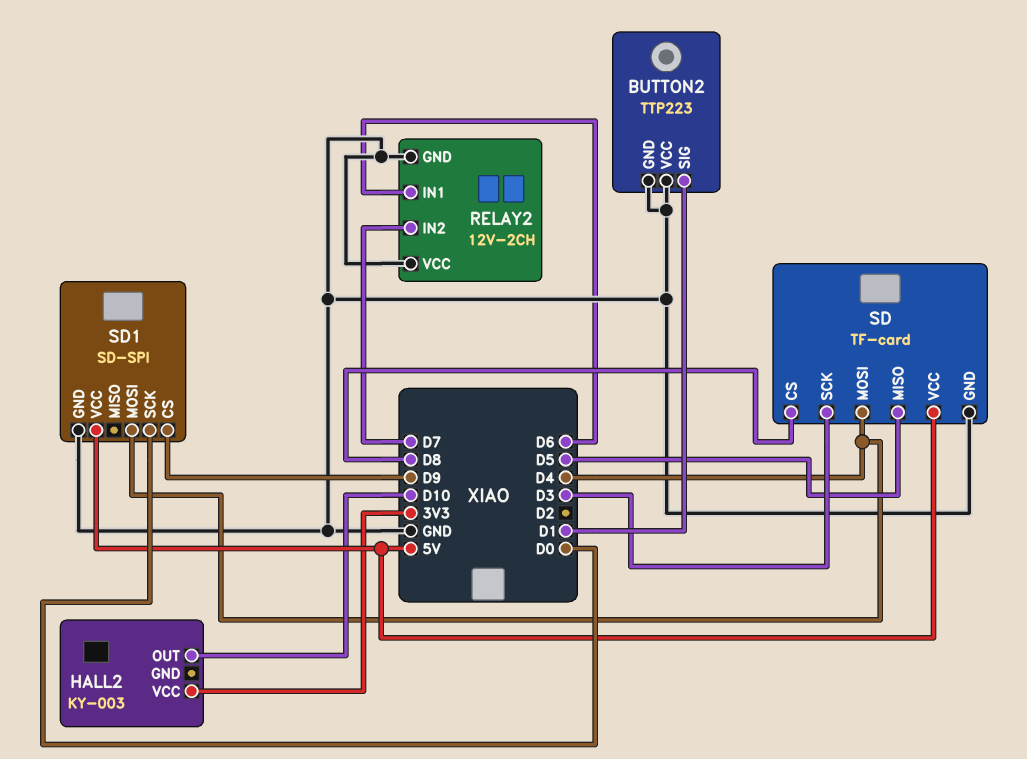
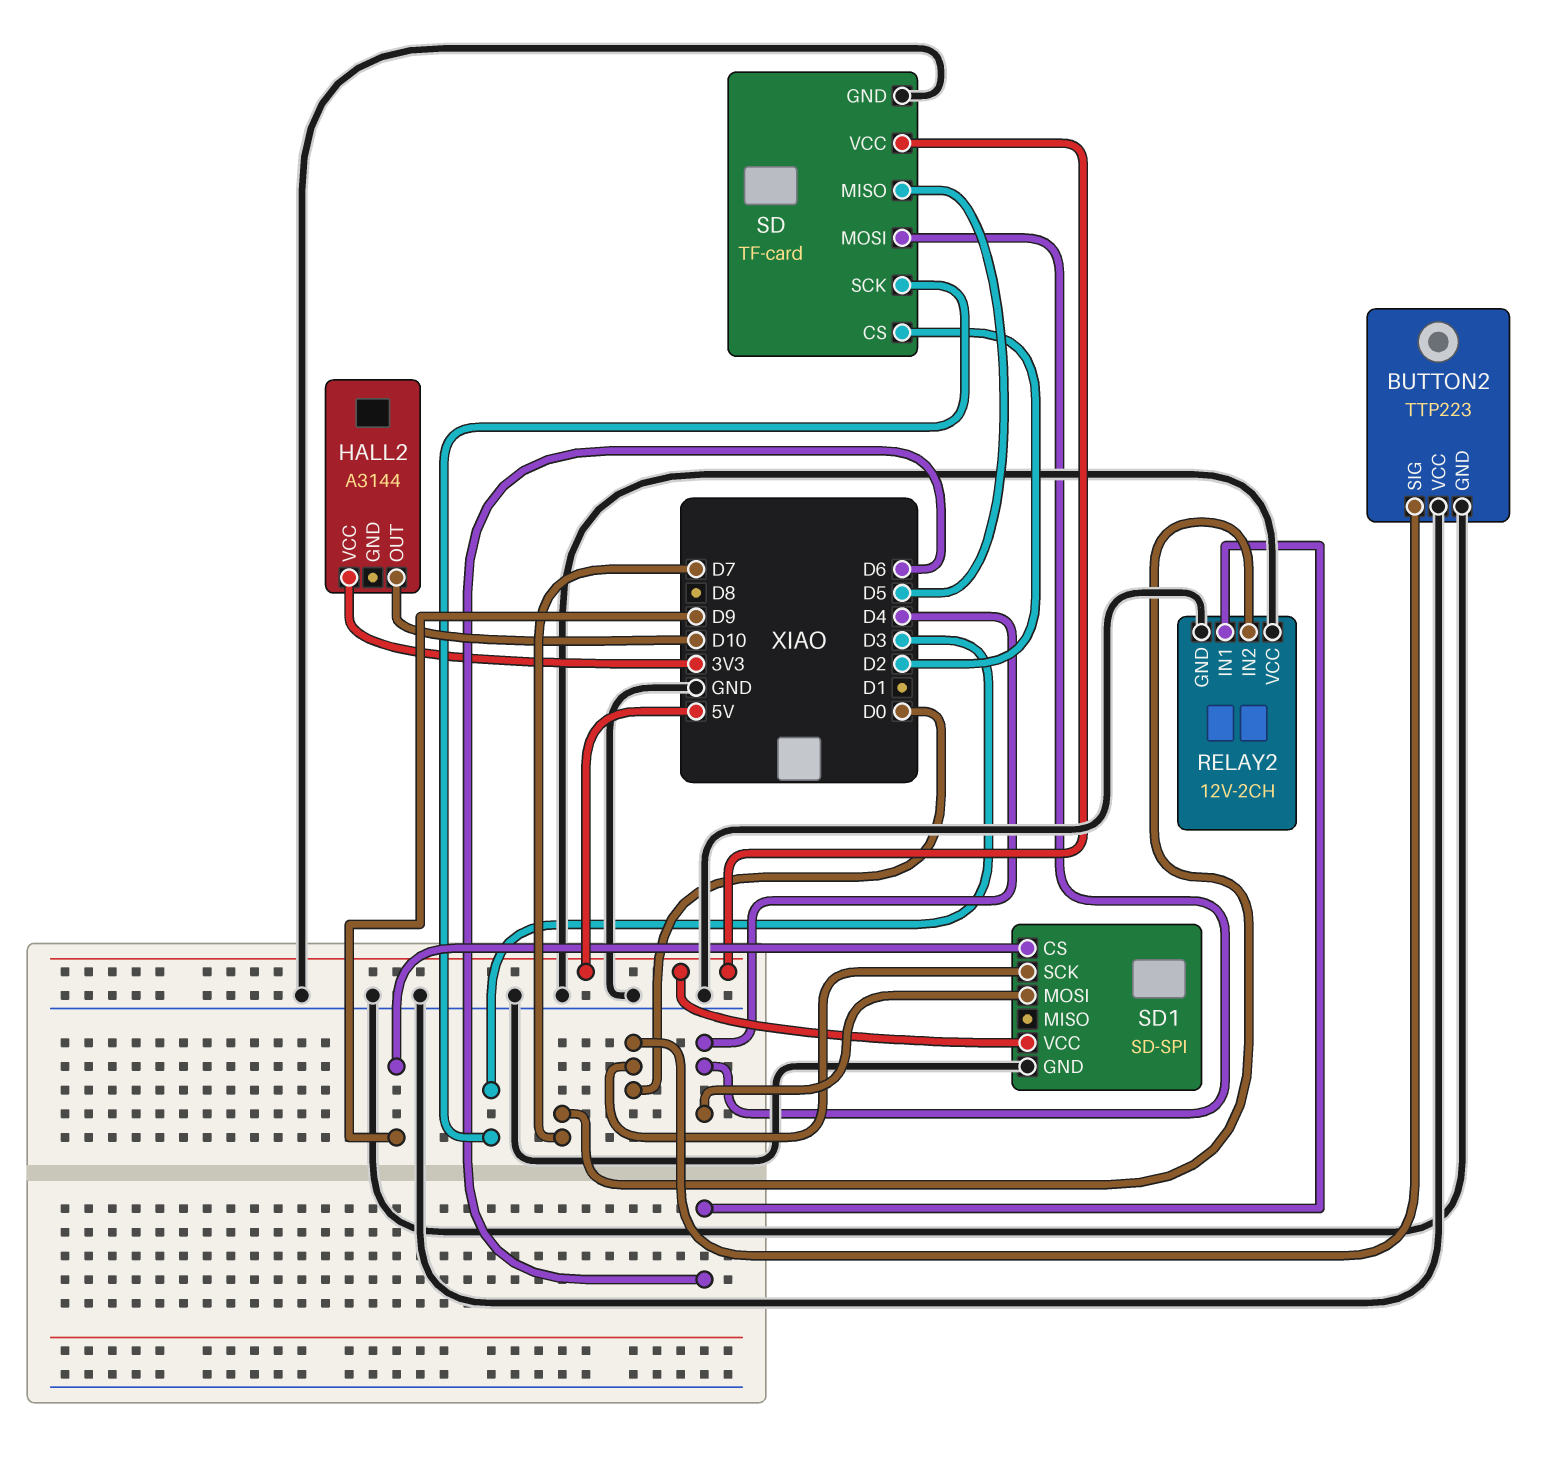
BUTTON2 pin SIG: D1 -> D0
HALL2: KY-003 -> A3144
SD pin CS: D8 -> D2

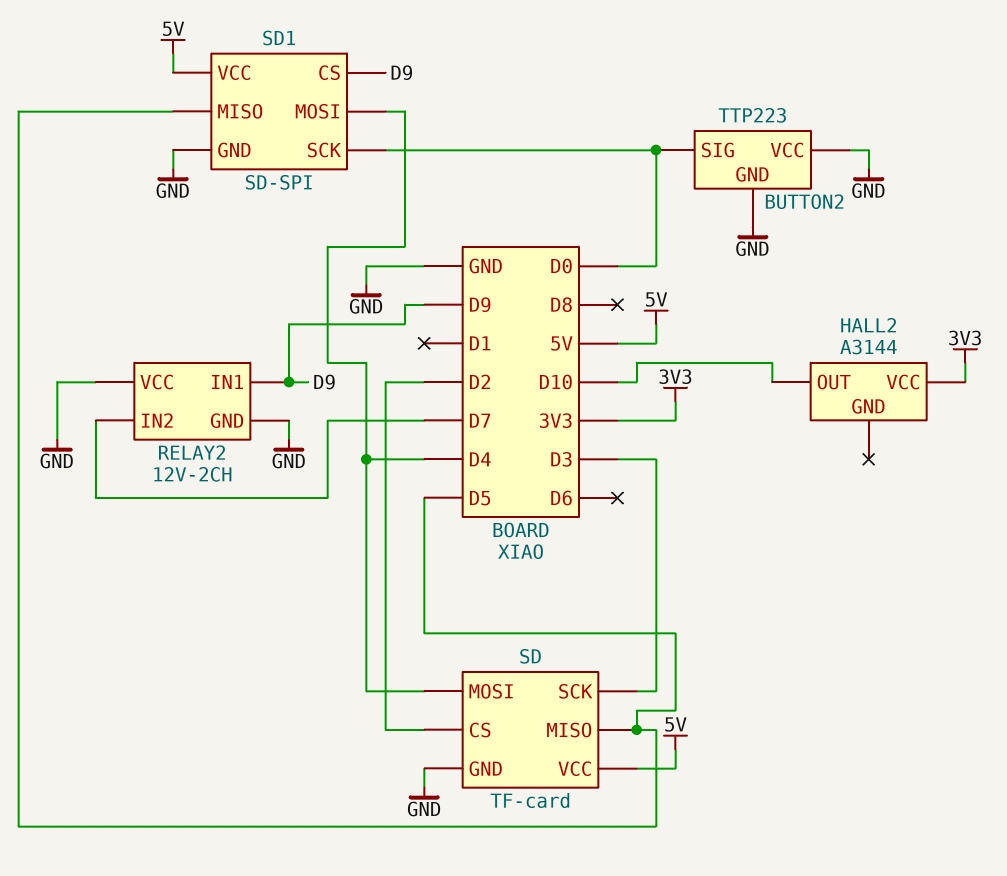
RELAY2 pin IN1: D6 -> D9
SD1 pin MISO: none -> D5

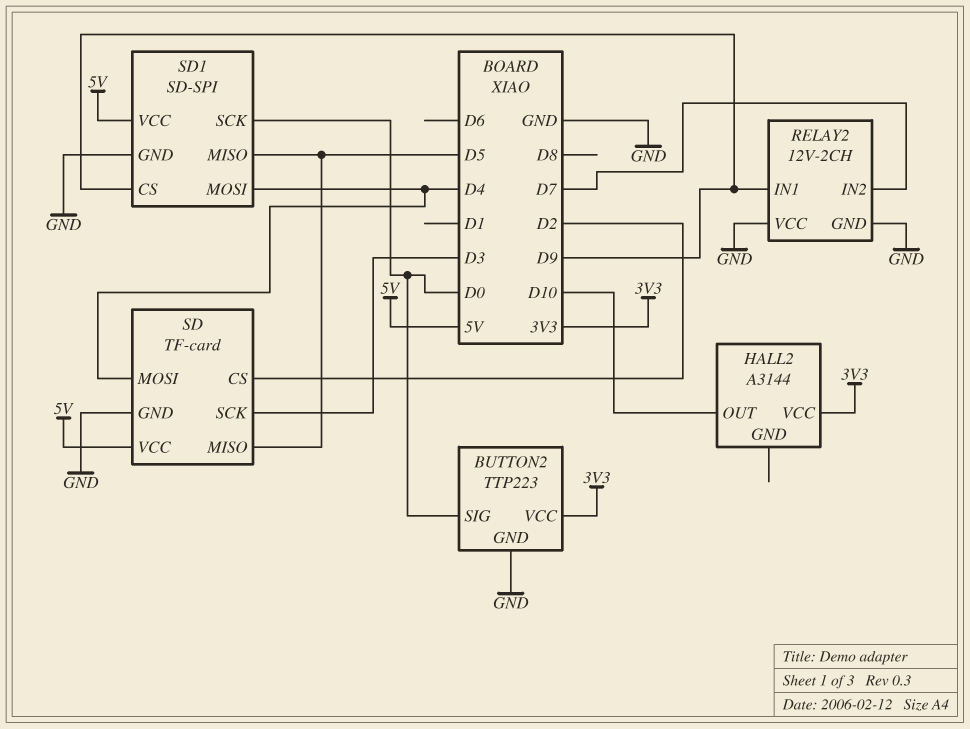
BUTTON2 pin VCC: GND -> 3V3

